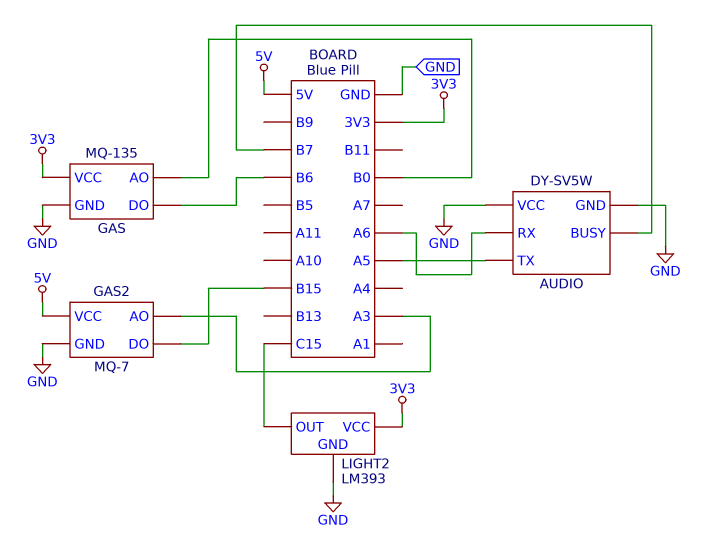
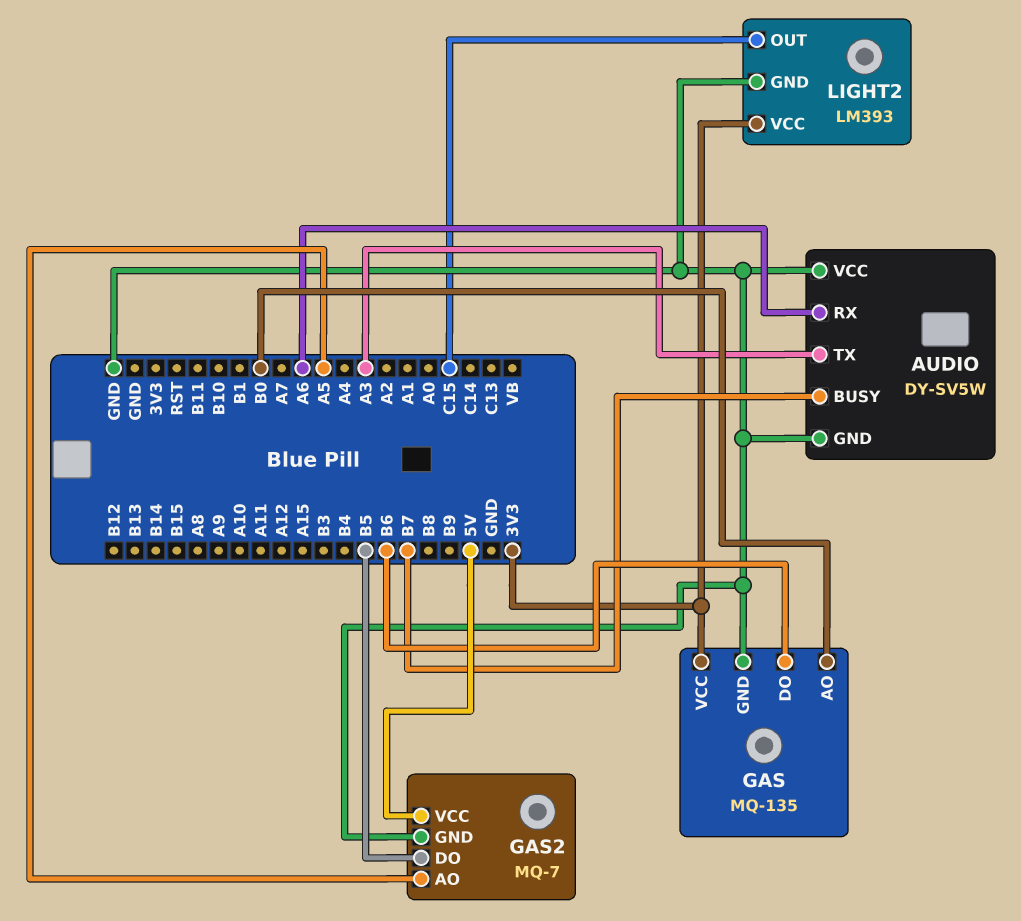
AUDIO pin TX: A5 -> A3
GAS2 pin AO: A3 -> A5
GAS2 pin DO: B15 -> B5

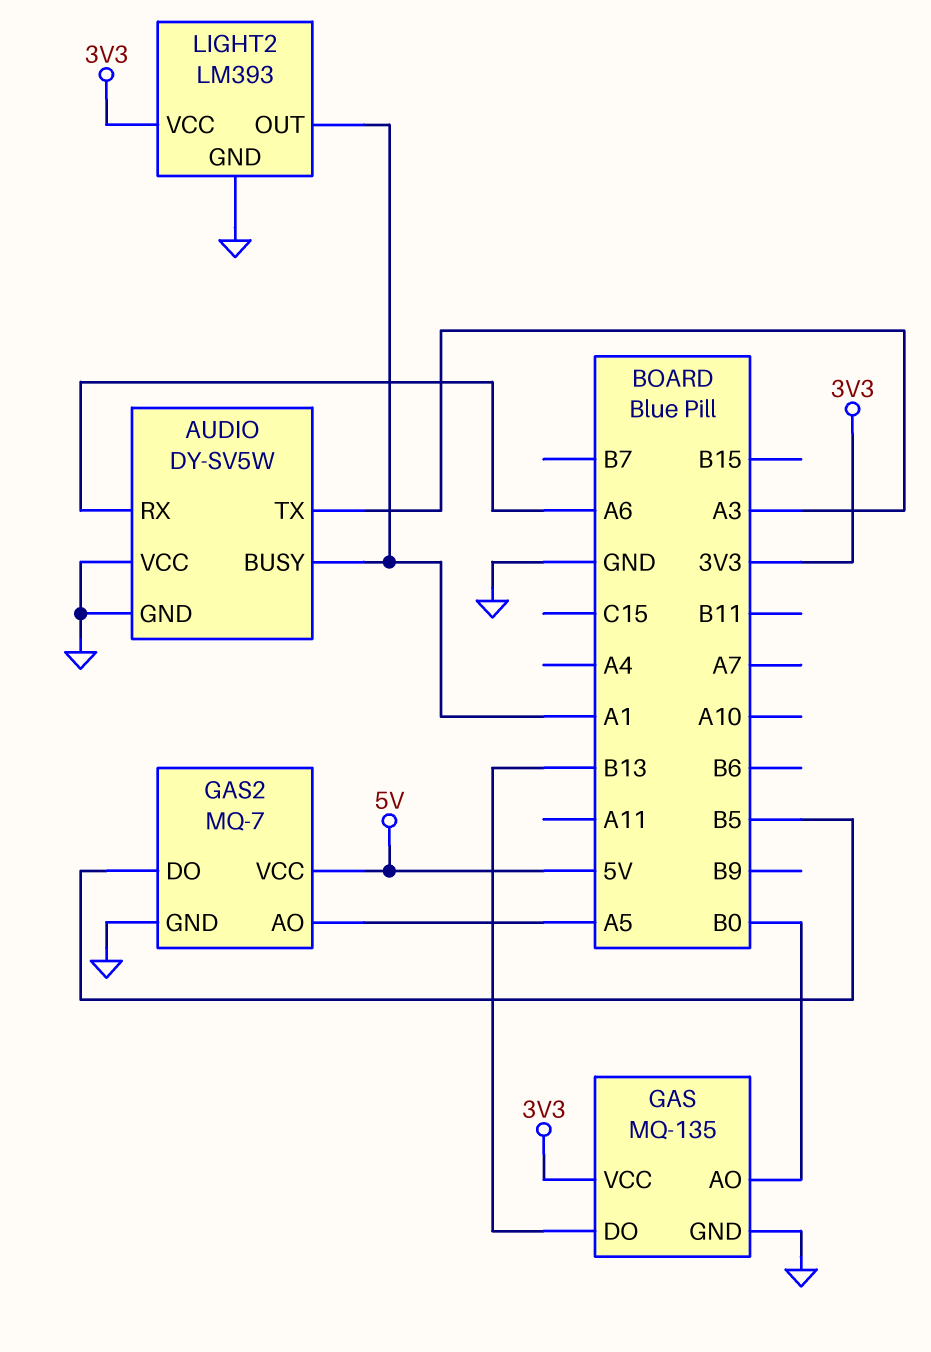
AUDIO pin BUSY: B7 -> A1
GAS pin DO: B6 -> B13
LIGHT2 pin OUT: C15 -> A1

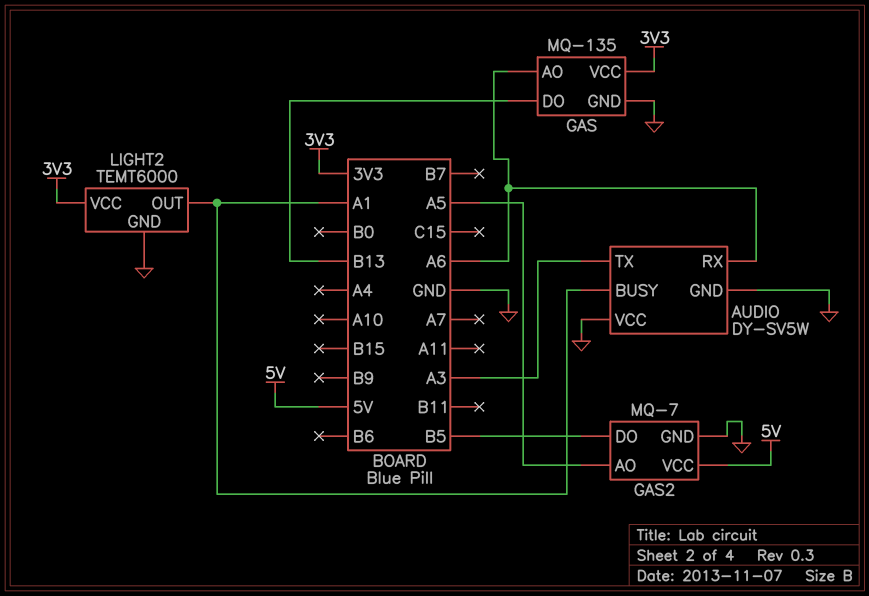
GAS pin AO: B0 -> A6
LIGHT2: LM393 -> TEMT6000

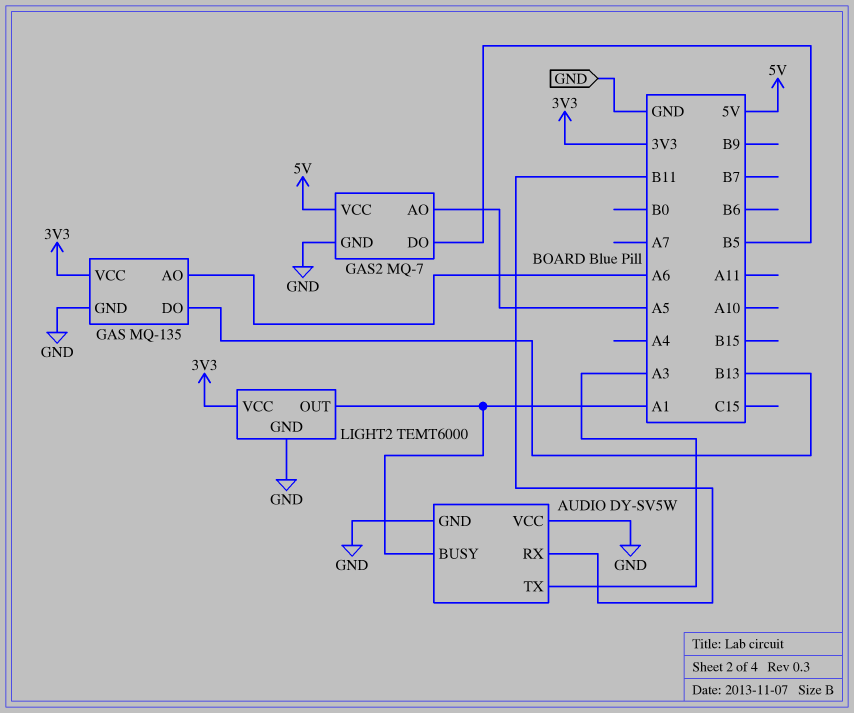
AUDIO pin RX: A6 -> B11

